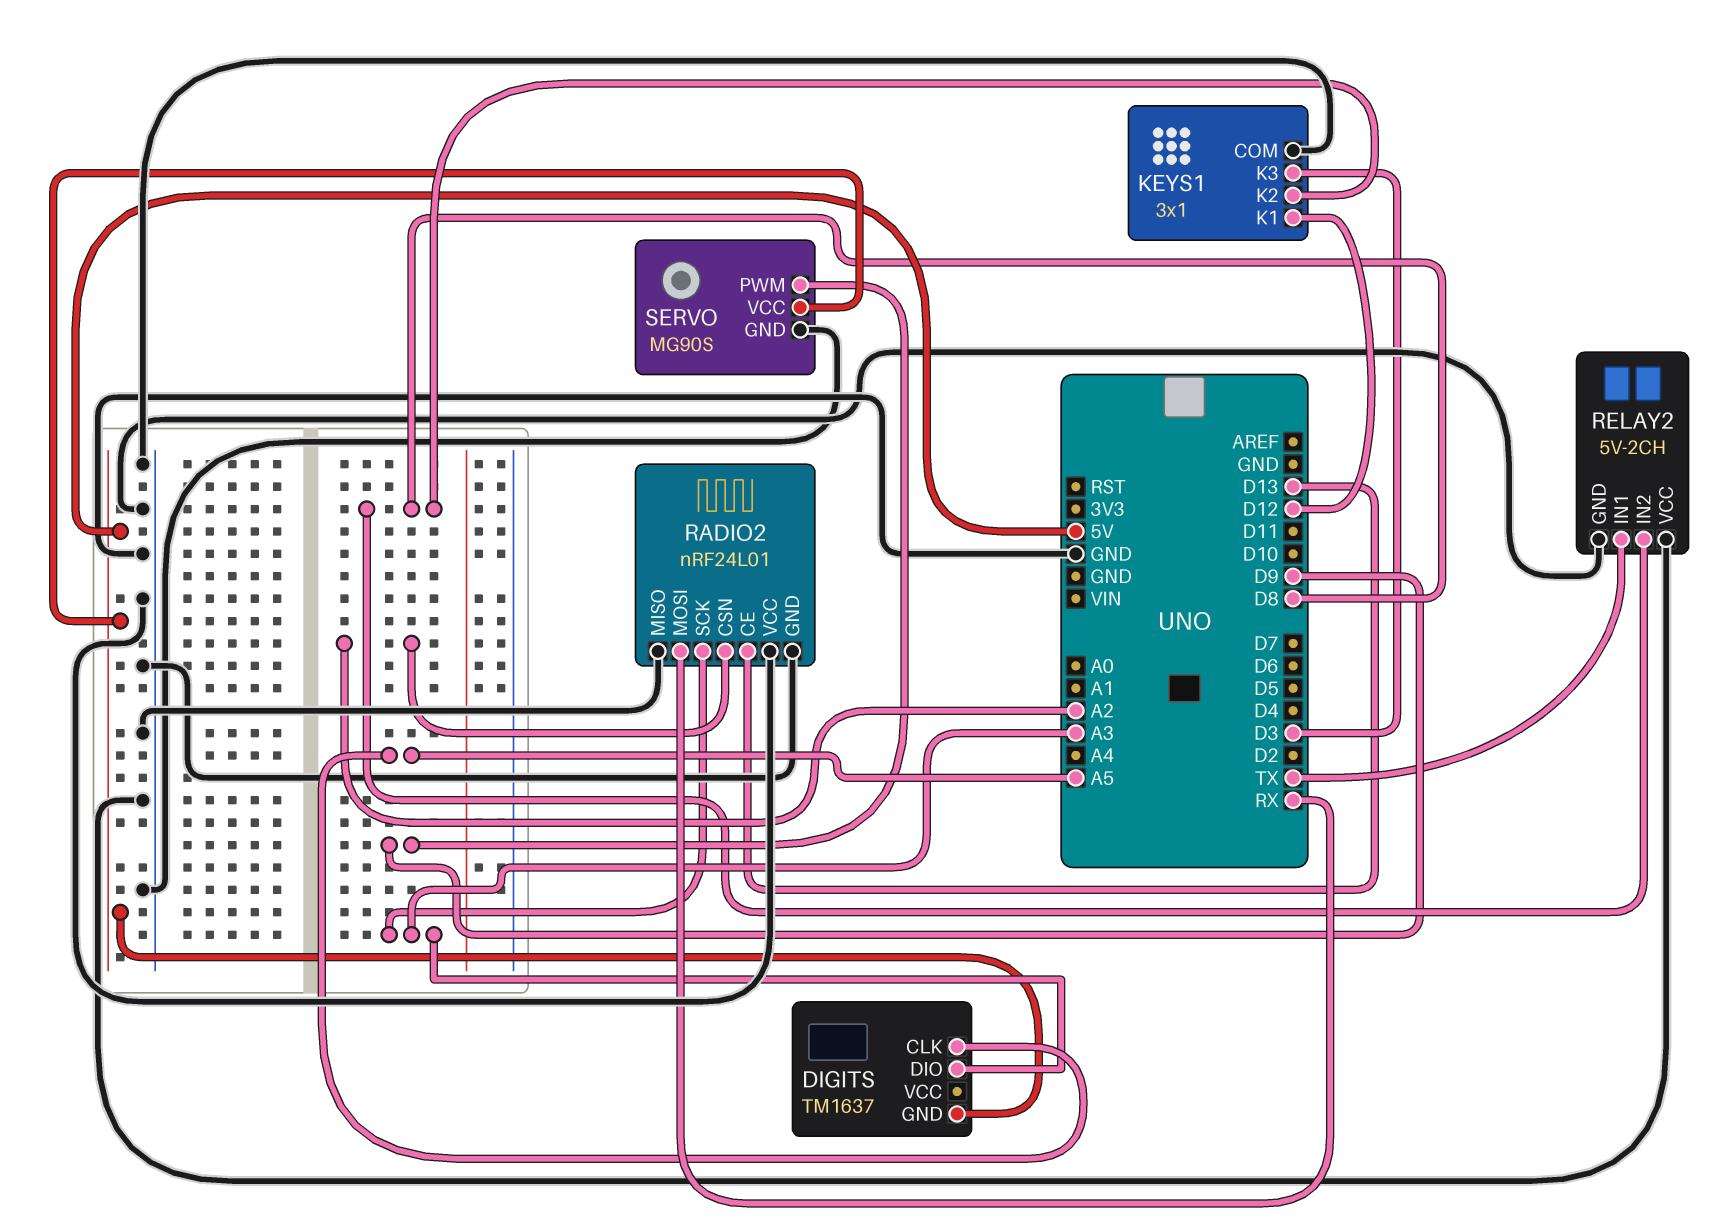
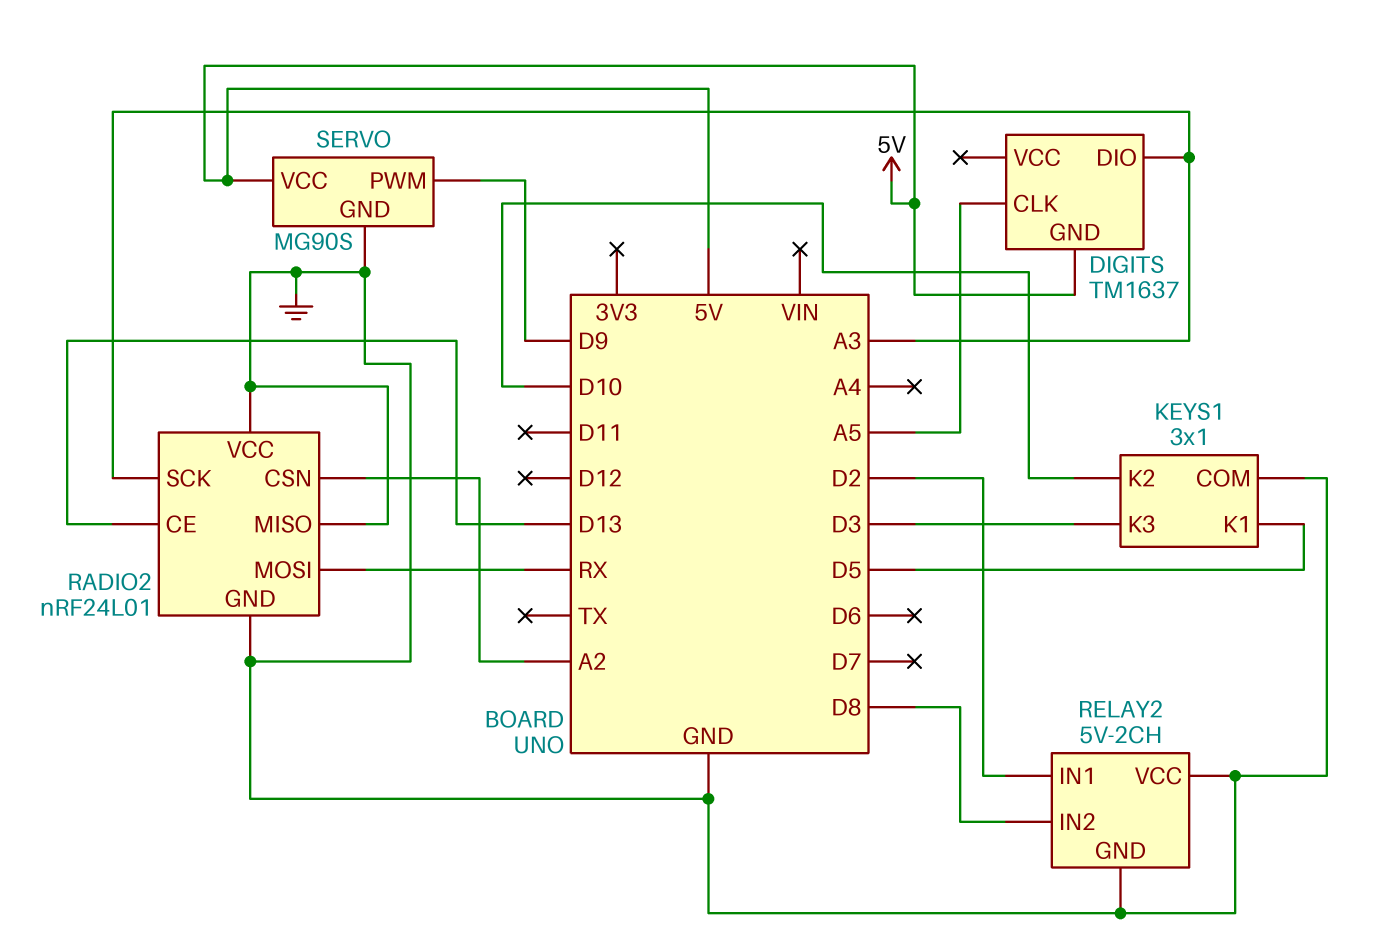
KEYS1 pin K1: D12 -> D5
KEYS1 pin K2: D8 -> D10
RELAY2 pin IN1: TX -> D2

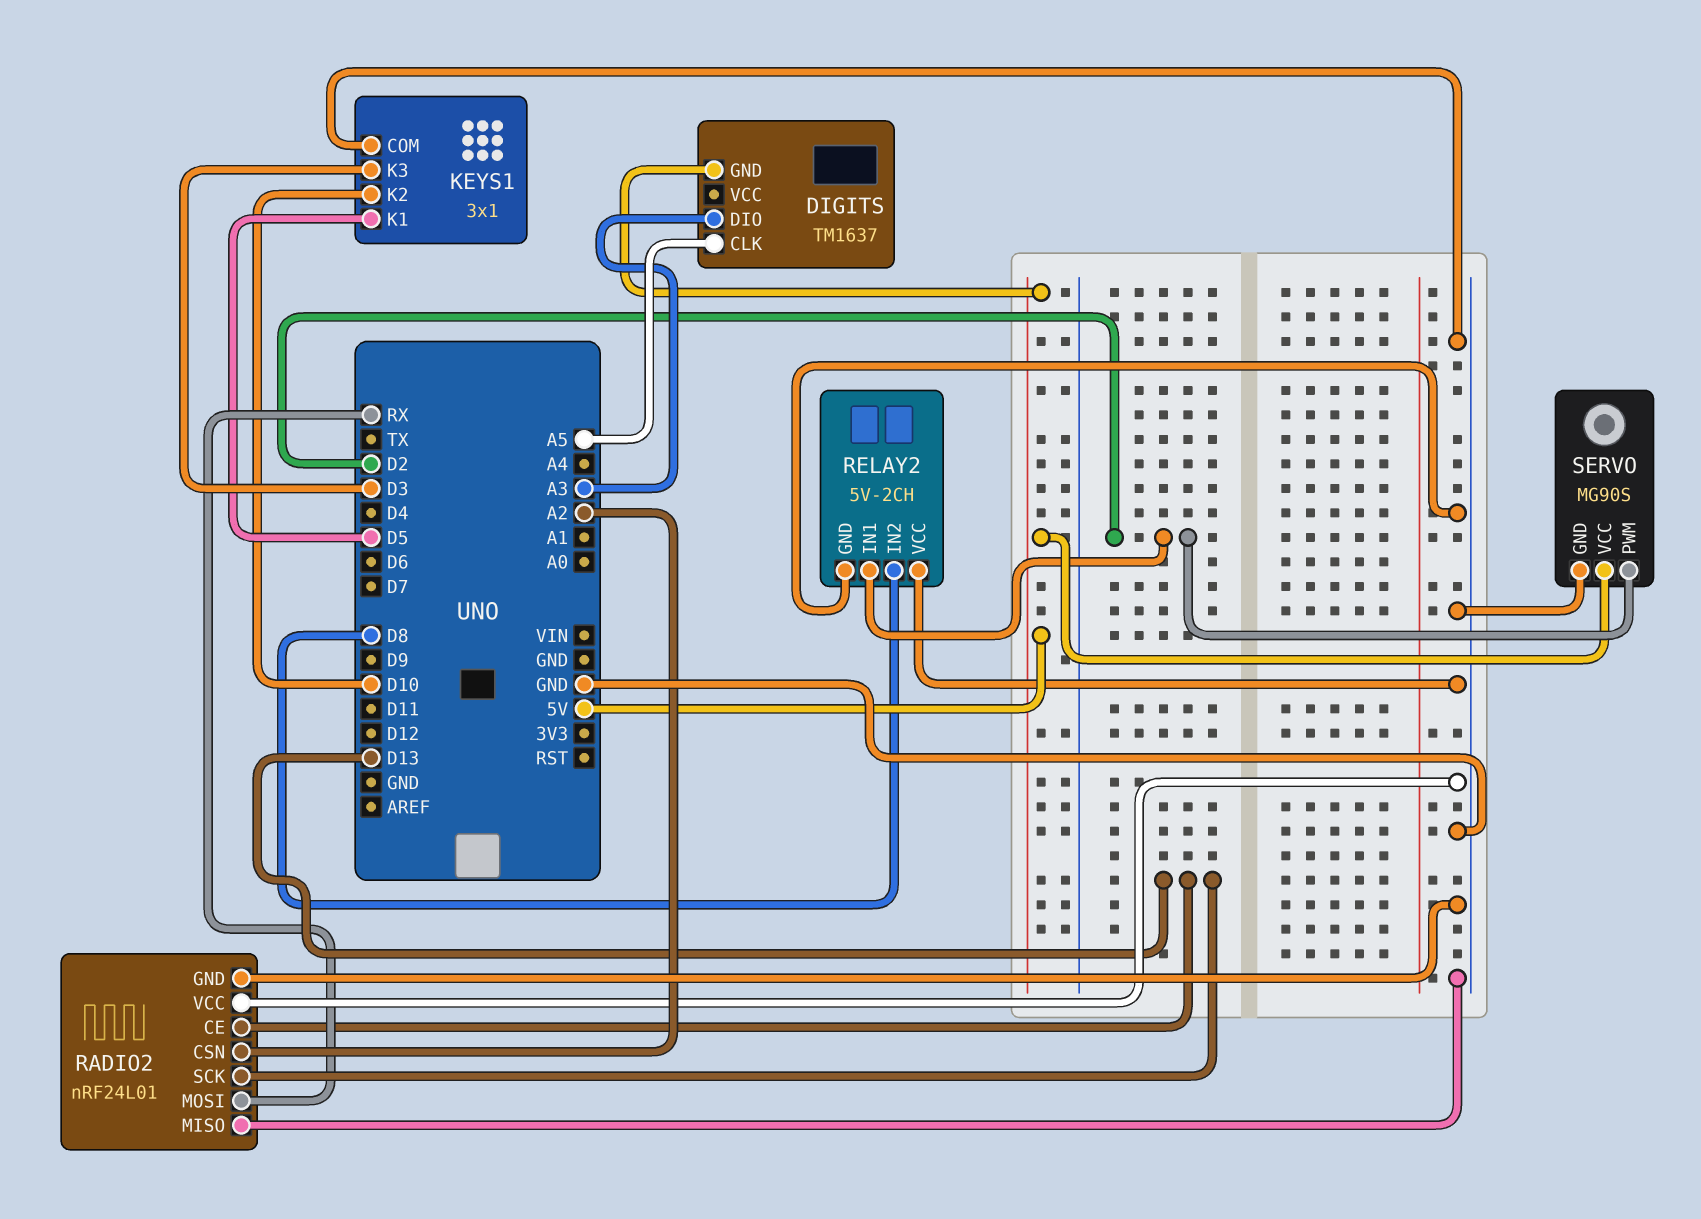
RADIO2 pin SCK: A3 -> D13
SERVO pin PWM: D9 -> D2

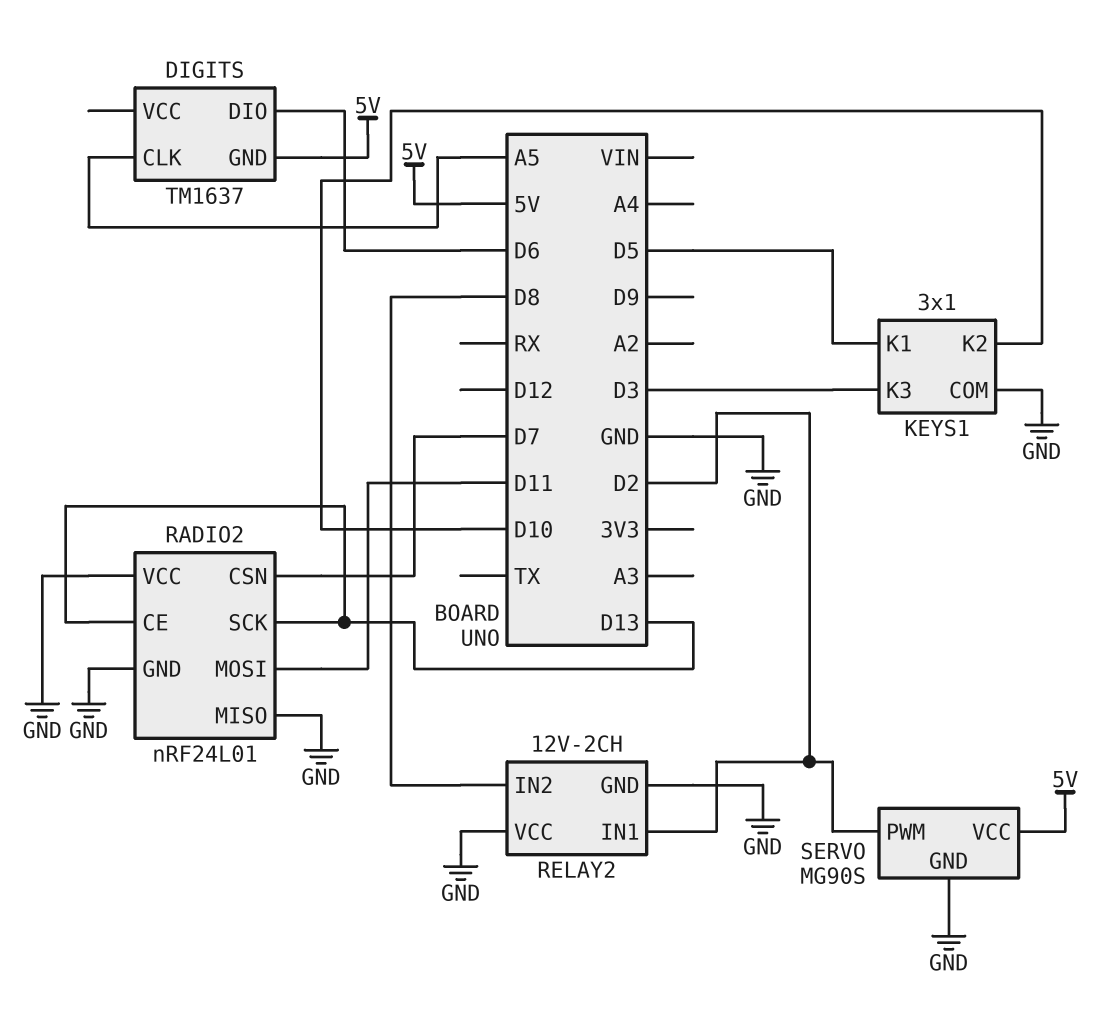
DIGITS pin DIO: A3 -> D6
RADIO2 pin CSN: A2 -> D7
RADIO2 pin MOSI: RX -> D11
RELAY2: 5V-2CH -> 12V-2CH

